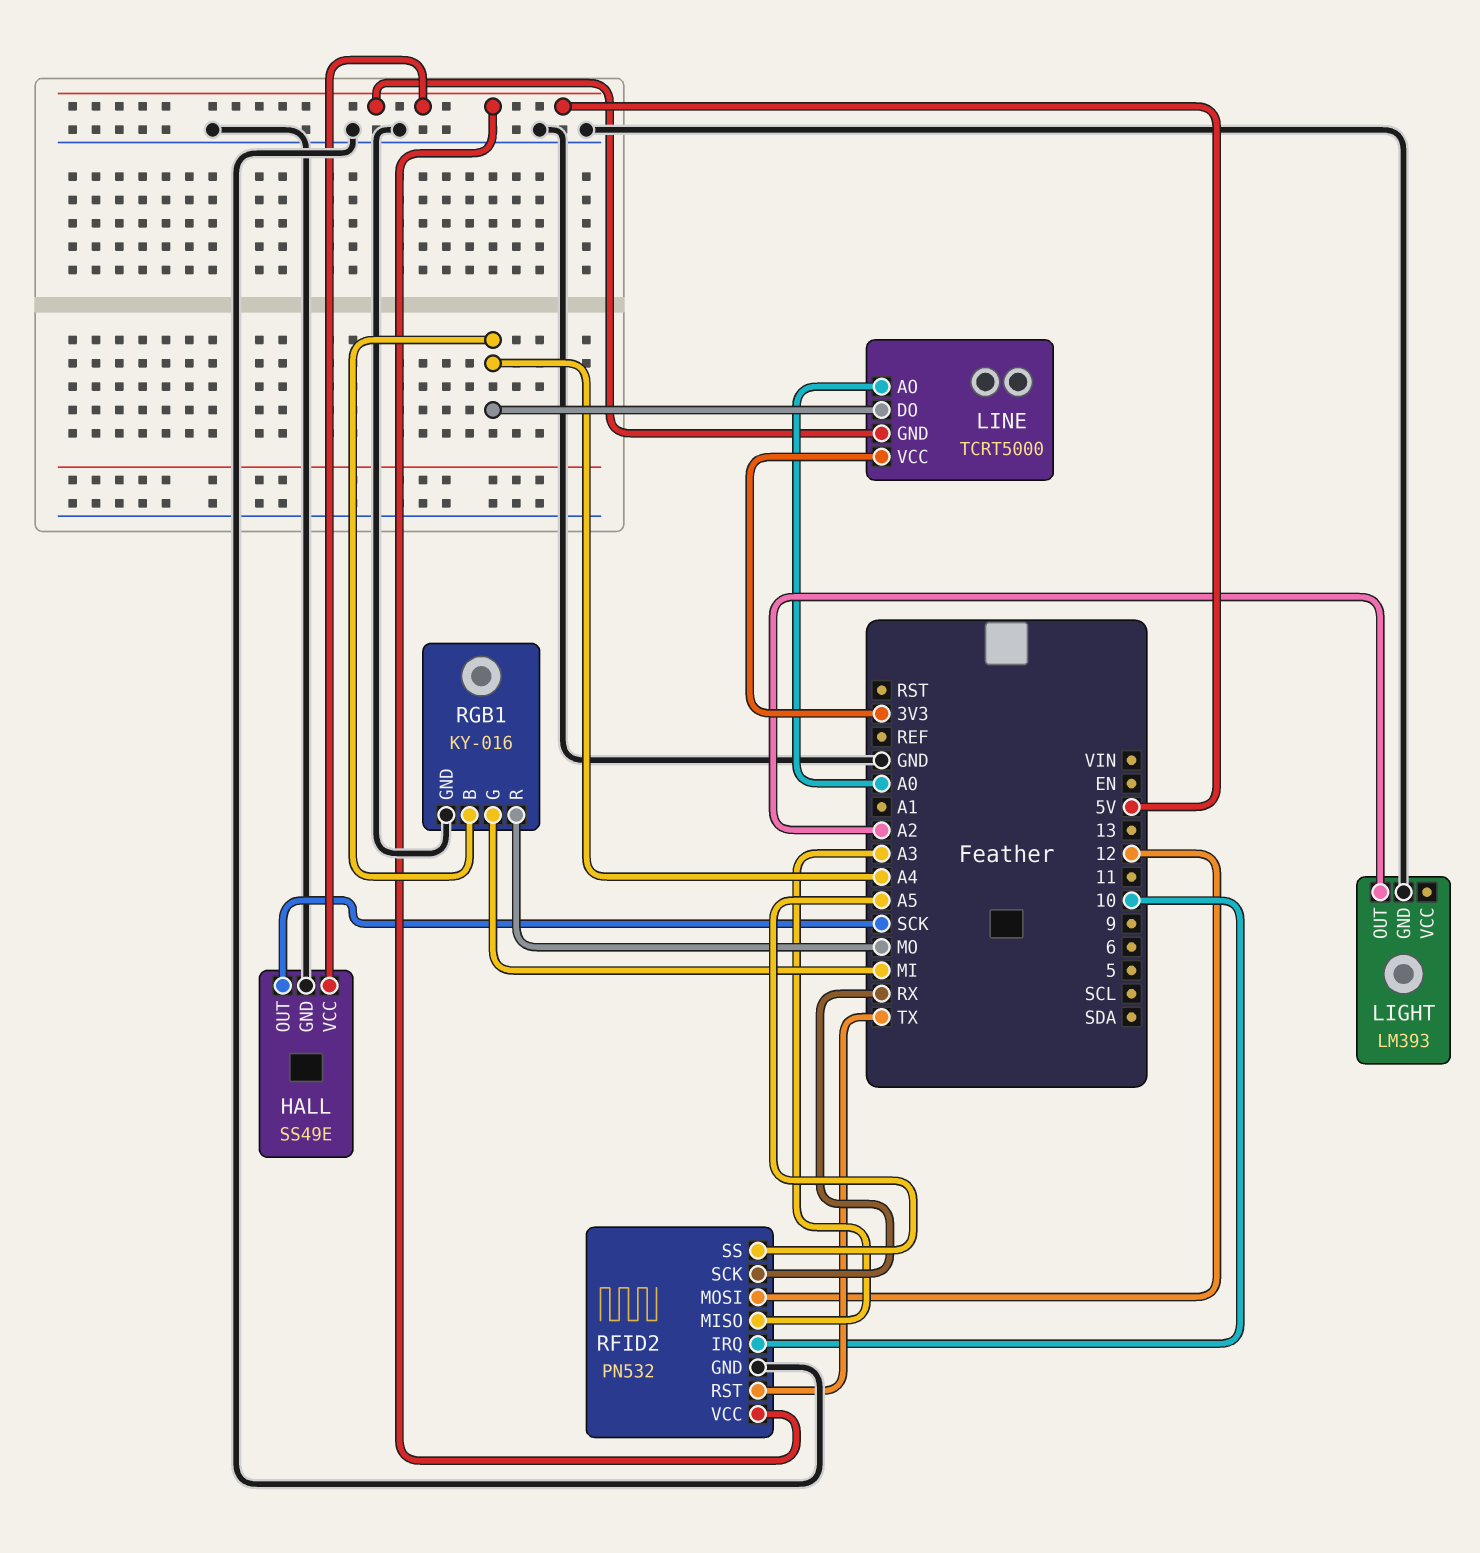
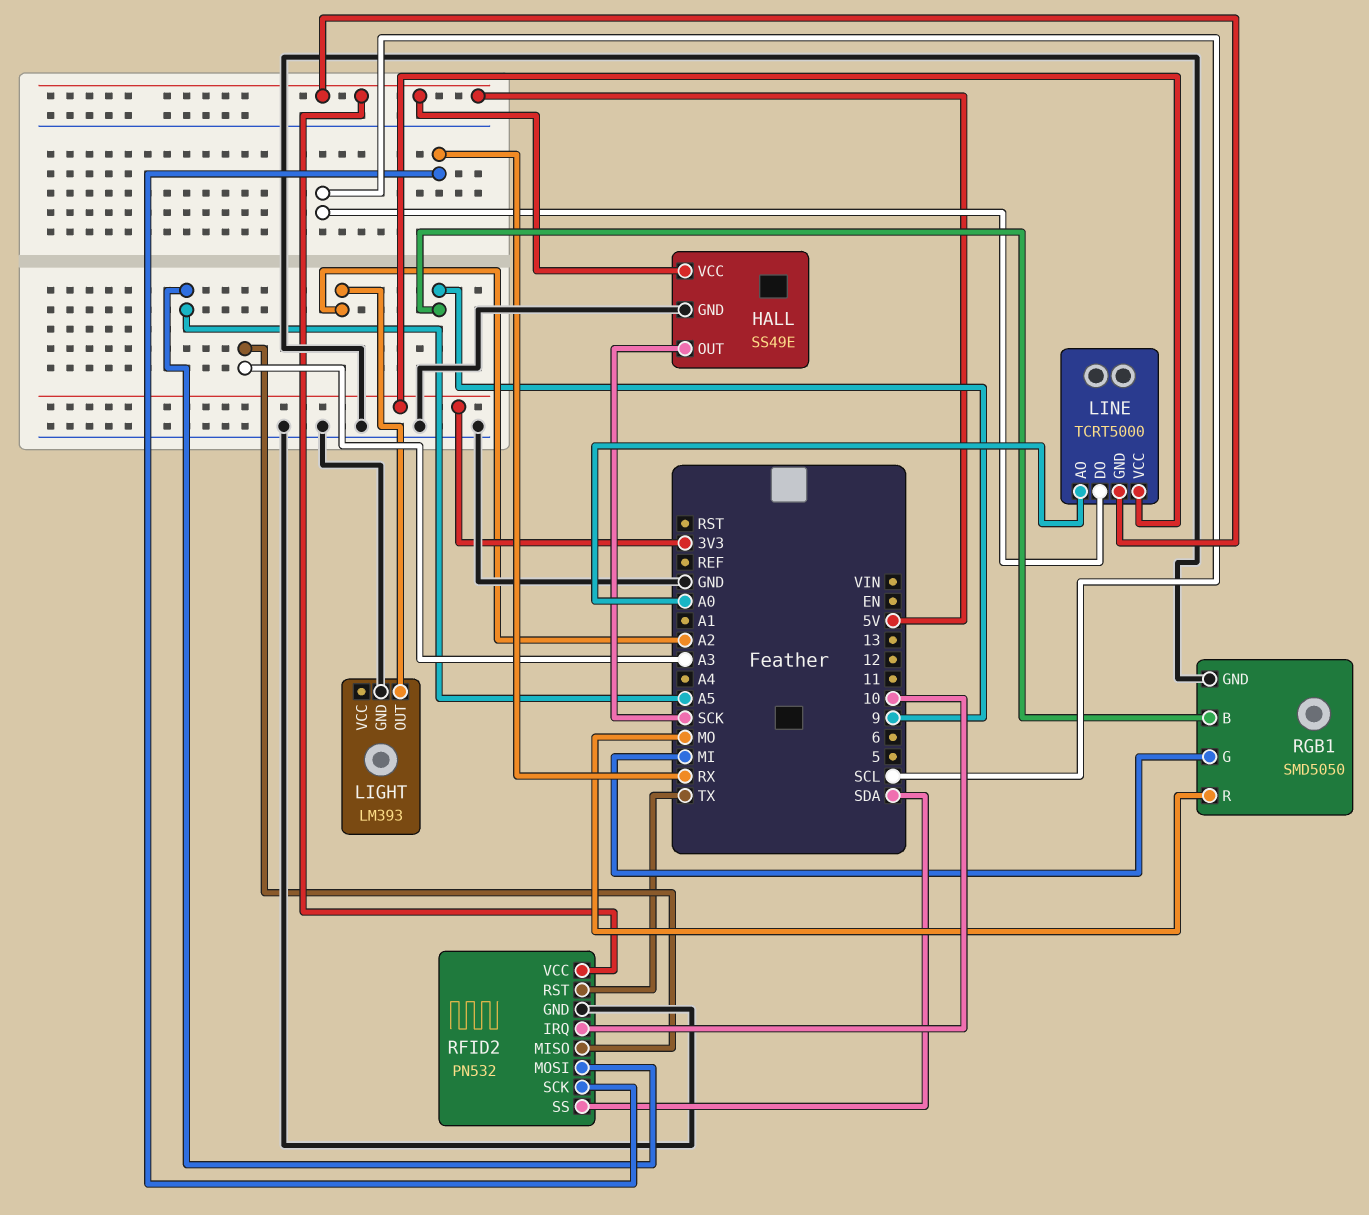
LINE pin DO: A4 -> SCL
RFID2 pin MOSI: 12 -> A5
RFID2 pin SS: A5 -> SDA
RGB1: KY-016 -> SMD5050
RGB1 pin B: A4 -> 9

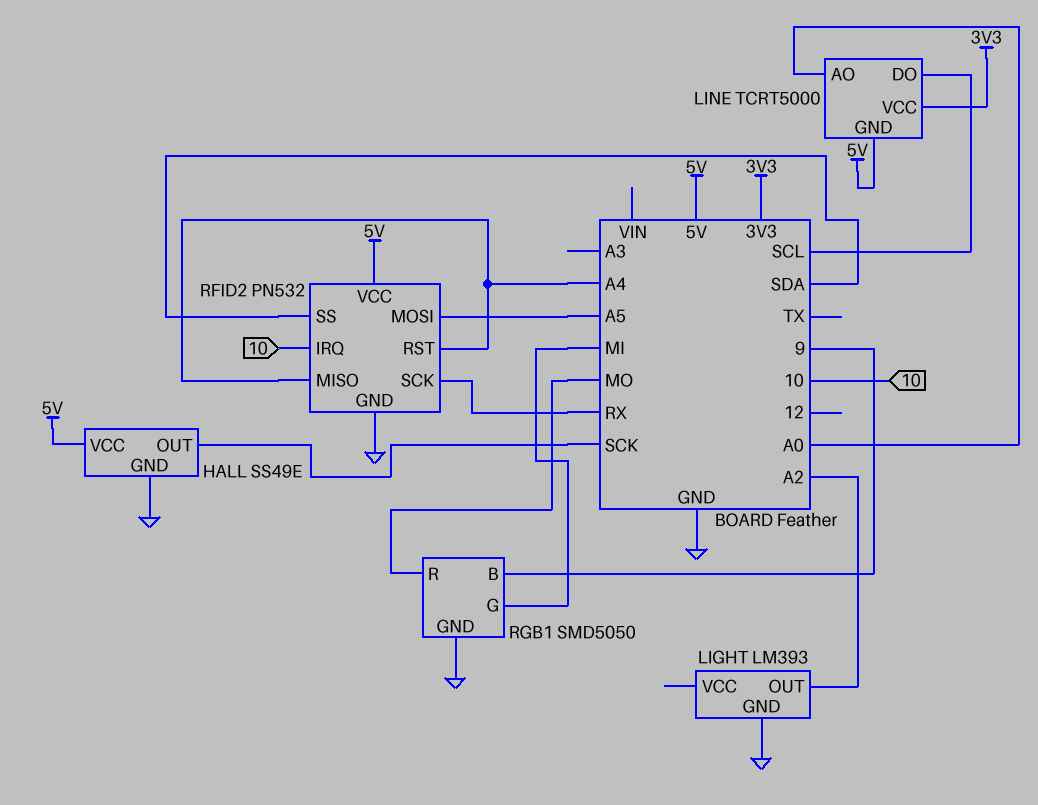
RFID2 pin MISO: A3 -> A4
RFID2 pin RST: TX -> A4

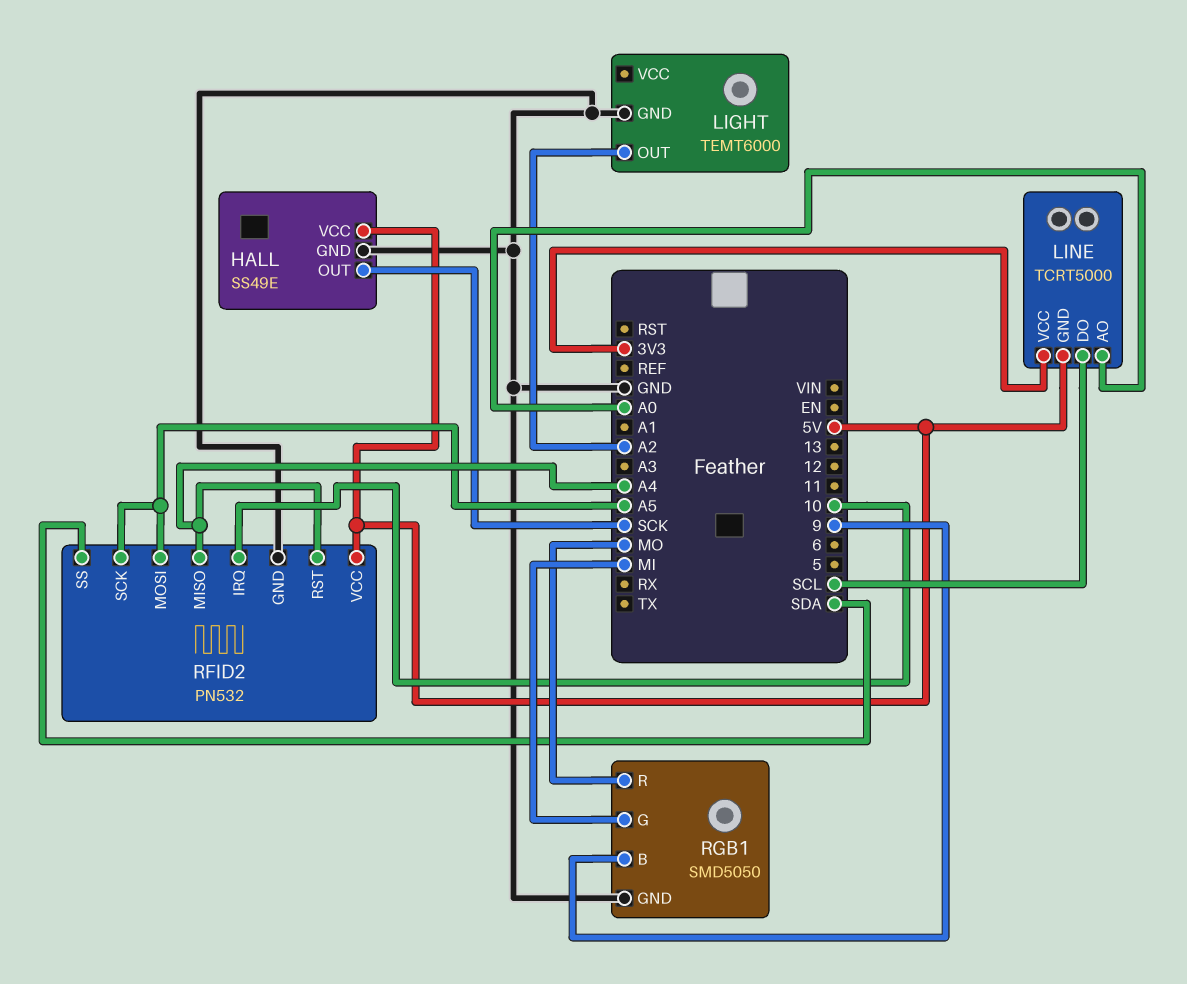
LIGHT: LM393 -> TEMT6000
RFID2 pin SCK: RX -> A5

